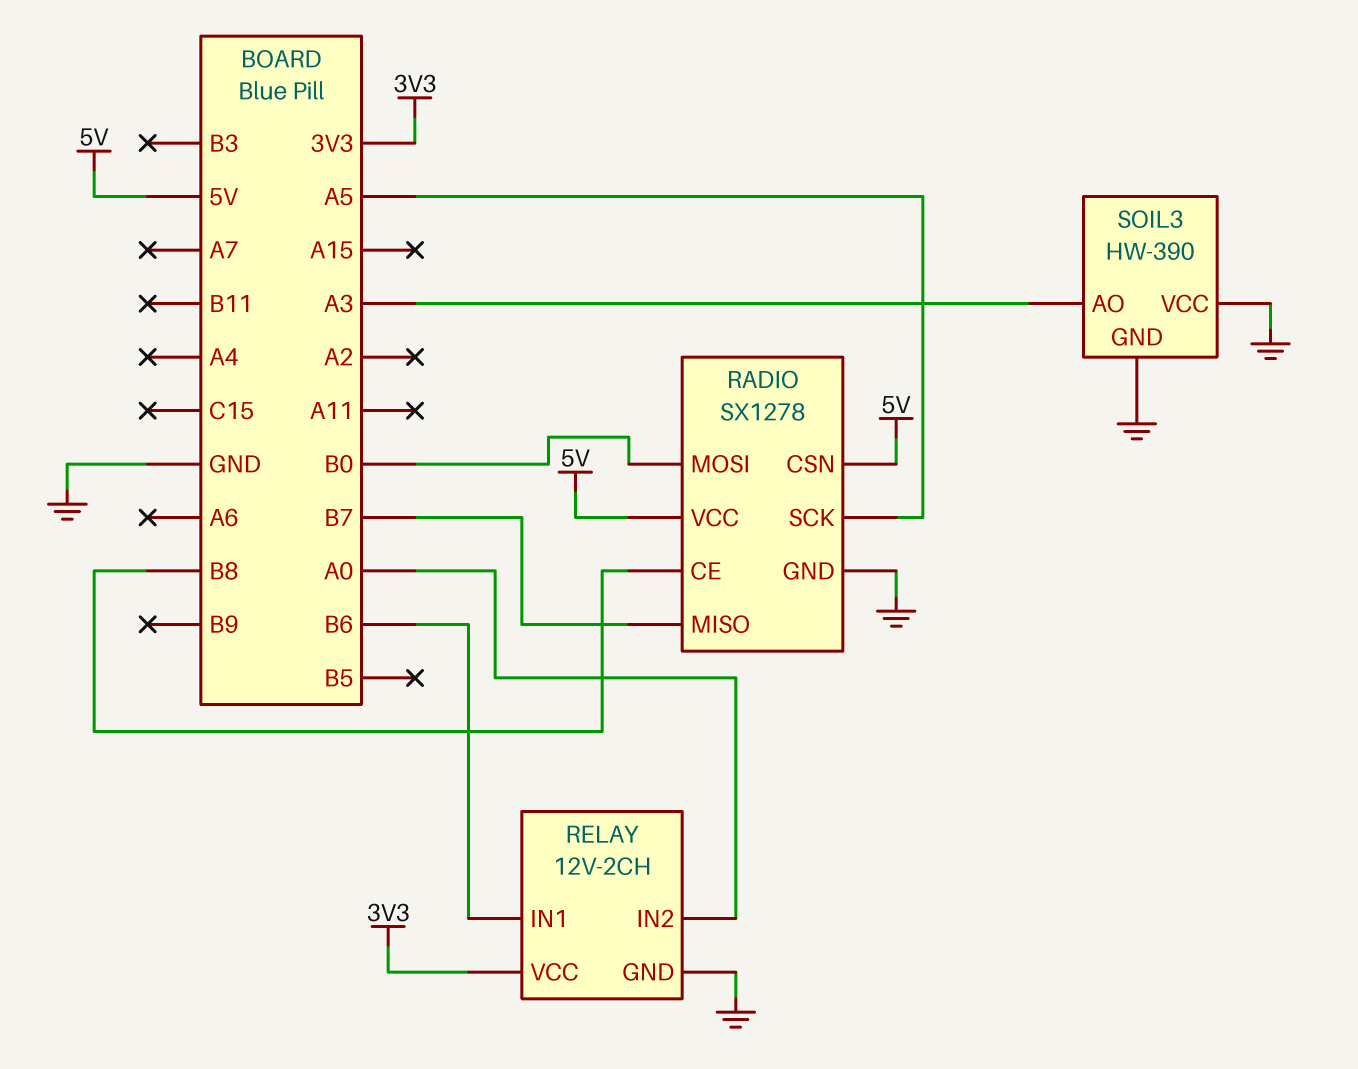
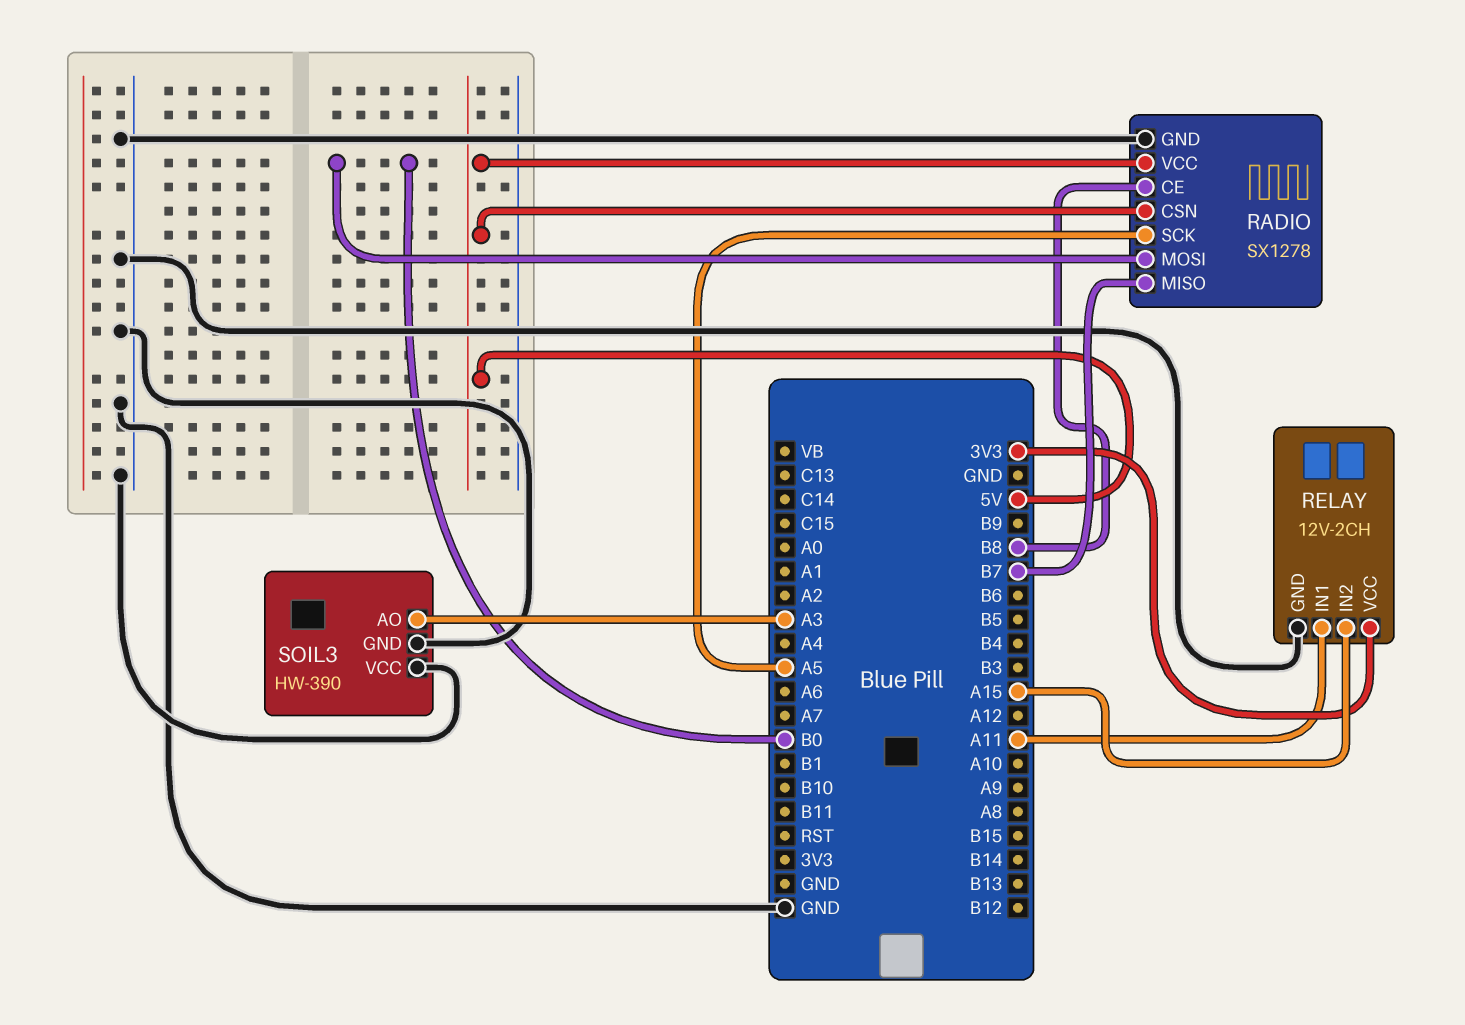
RELAY pin IN1: B6 -> A11
RELAY pin IN2: A0 -> A15

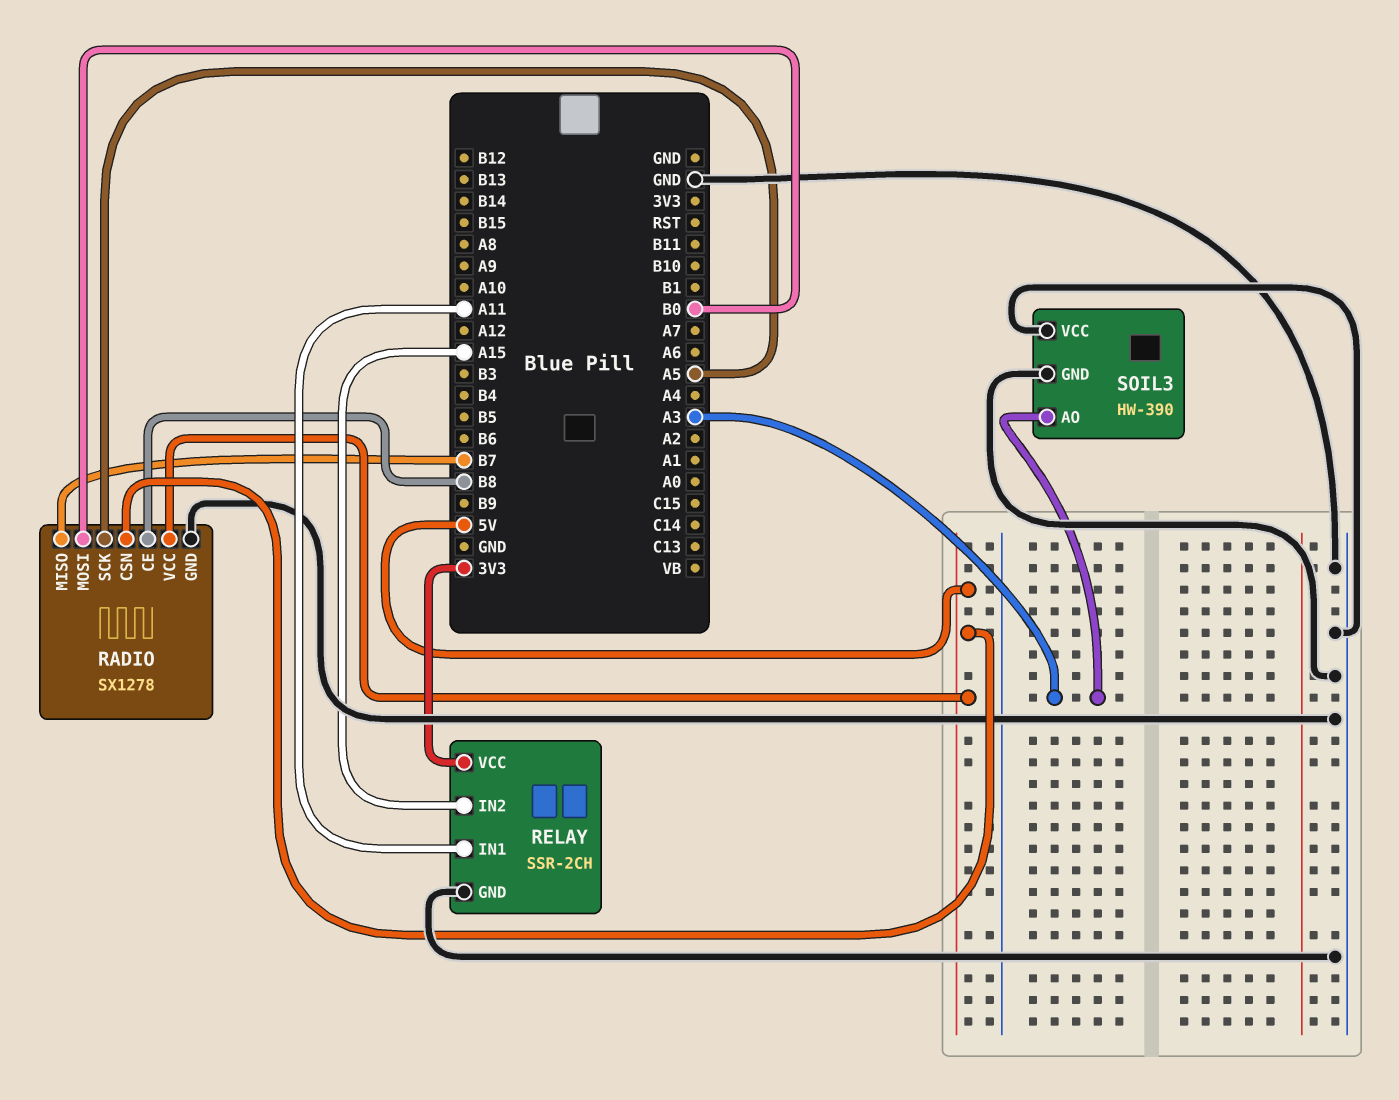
RELAY: 12V-2CH -> SSR-2CH

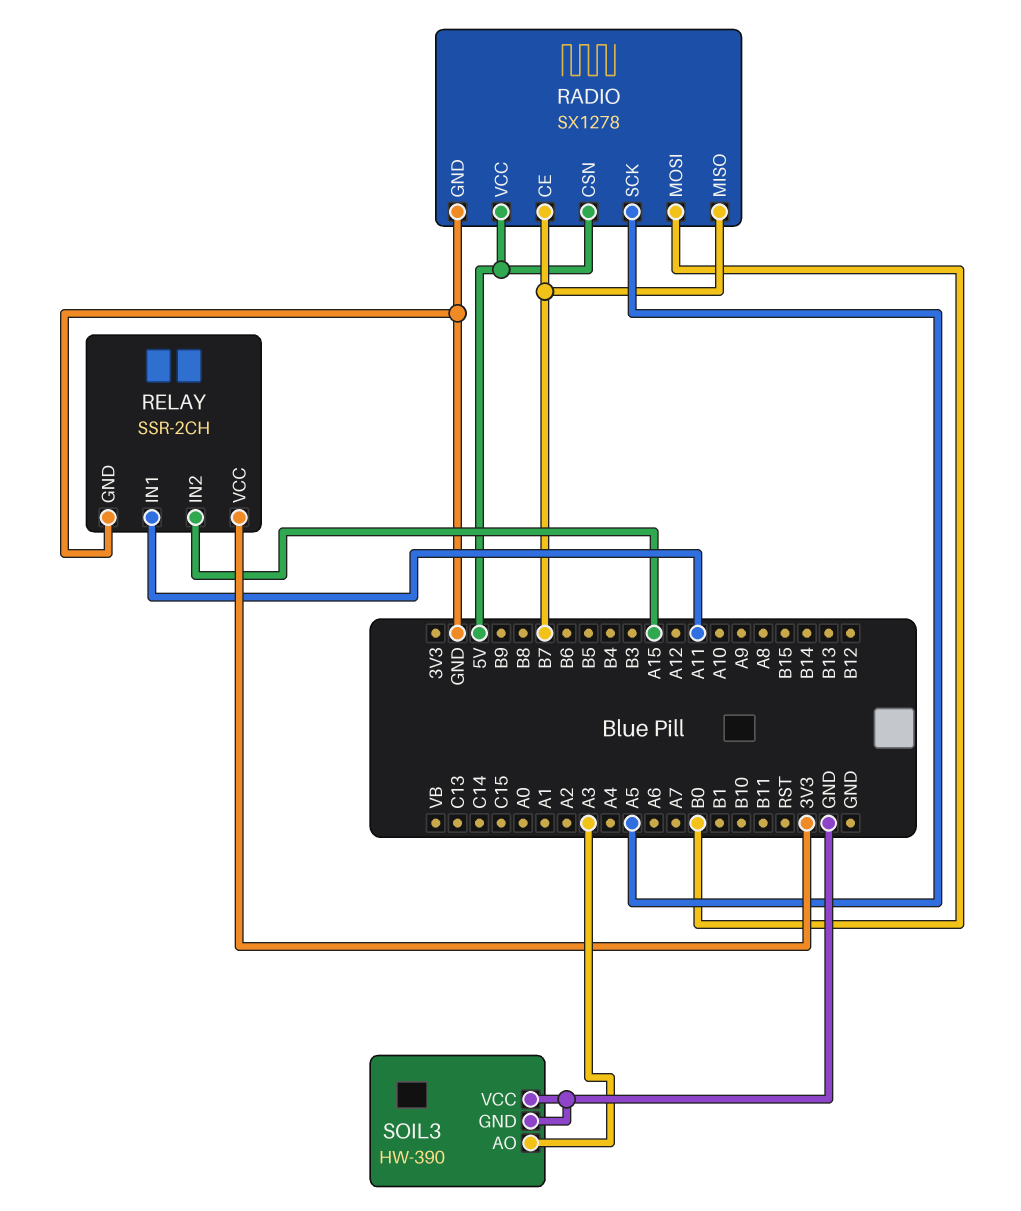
RADIO pin CE: B8 -> B7

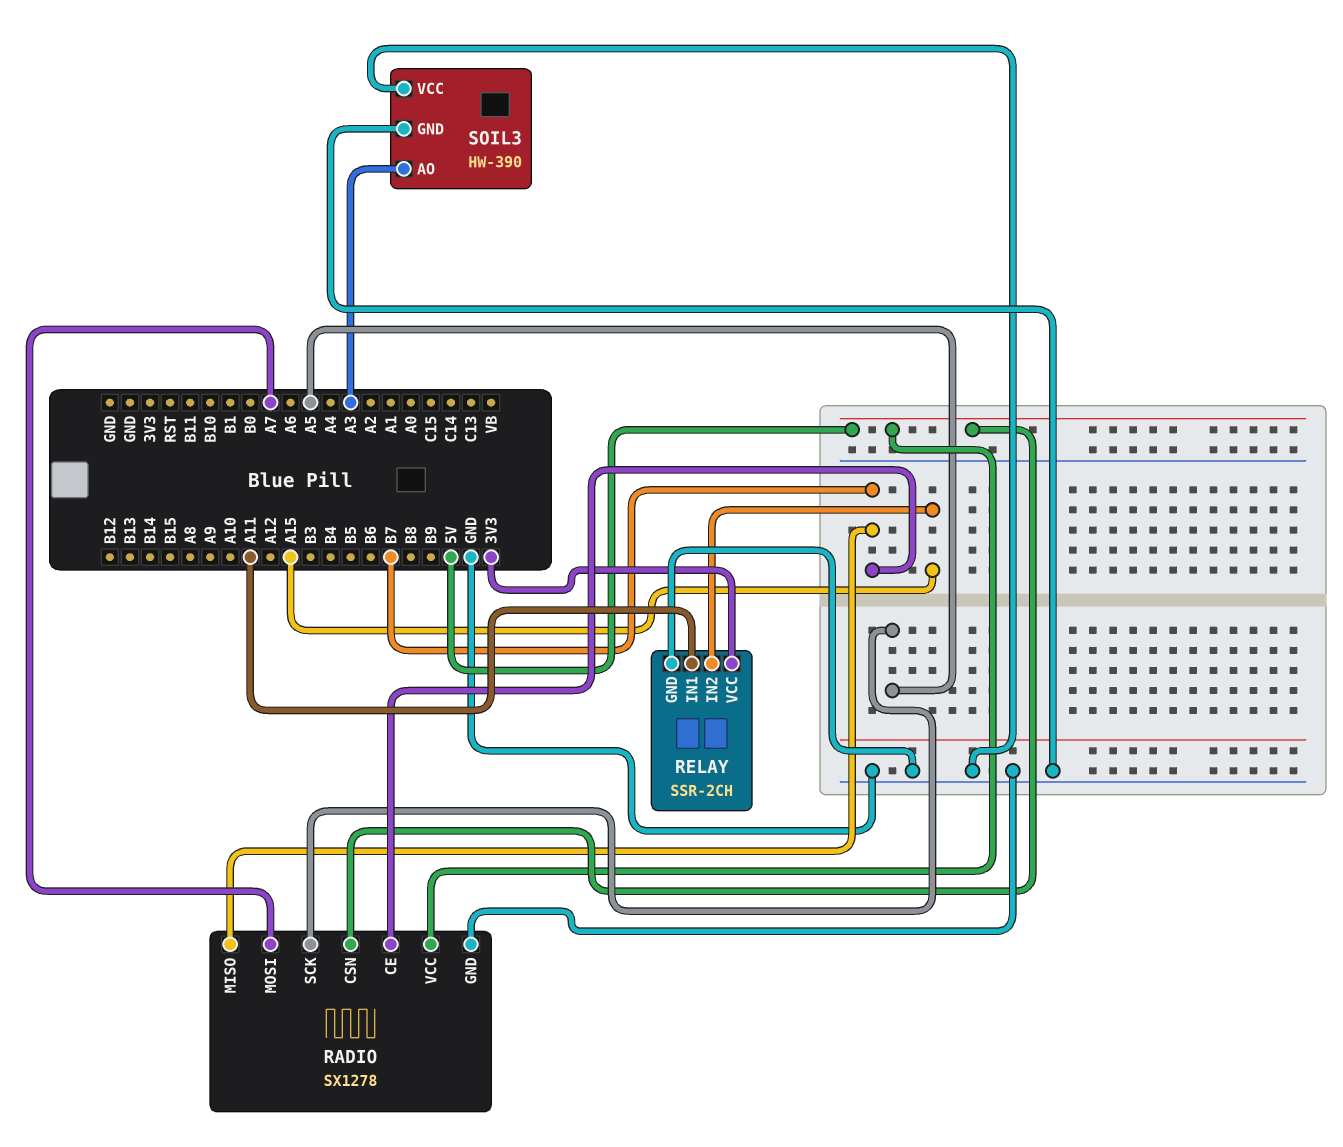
RADIO pin MOSI: B0 -> A7

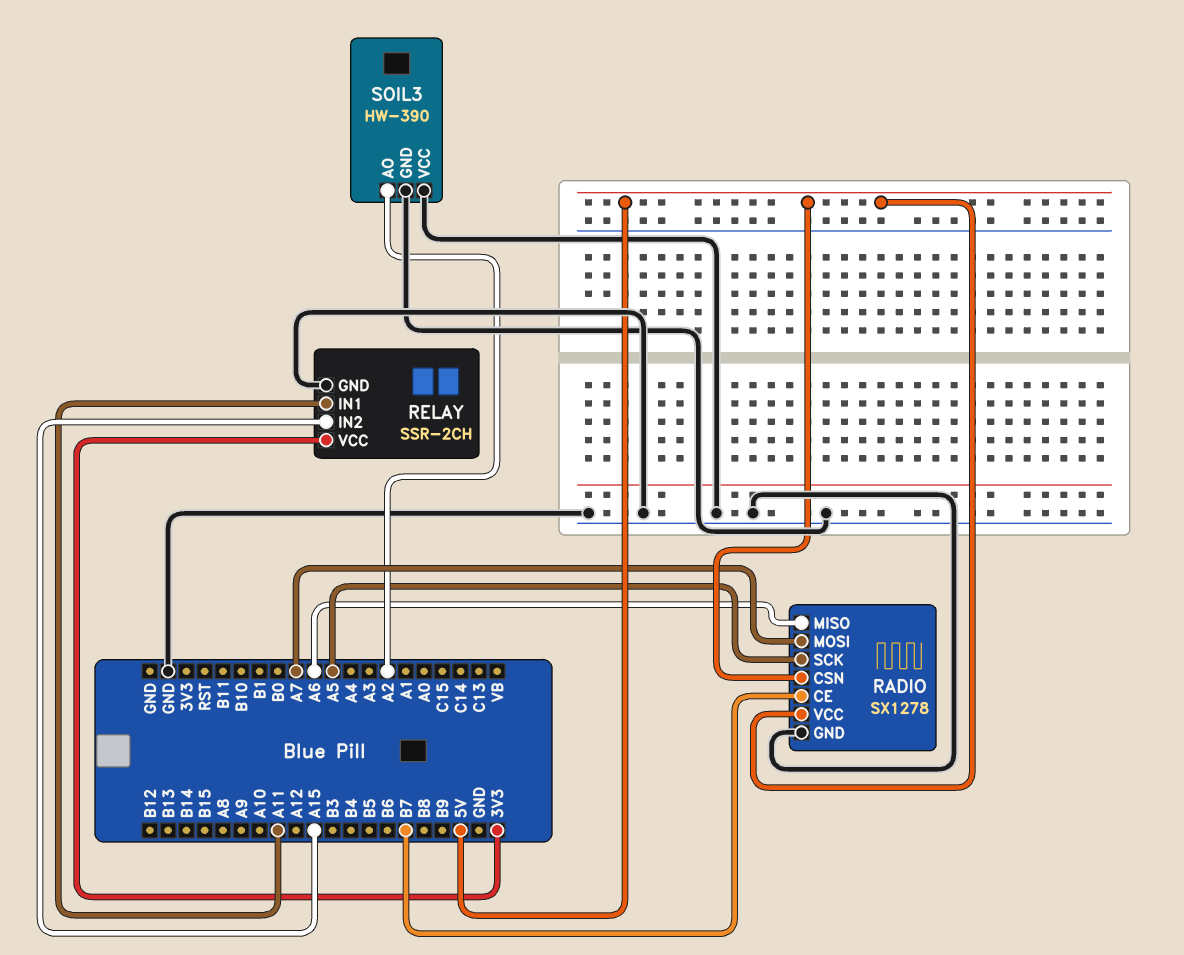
RADIO pin MISO: B7 -> A6
SOIL3 pin AO: A3 -> A2

